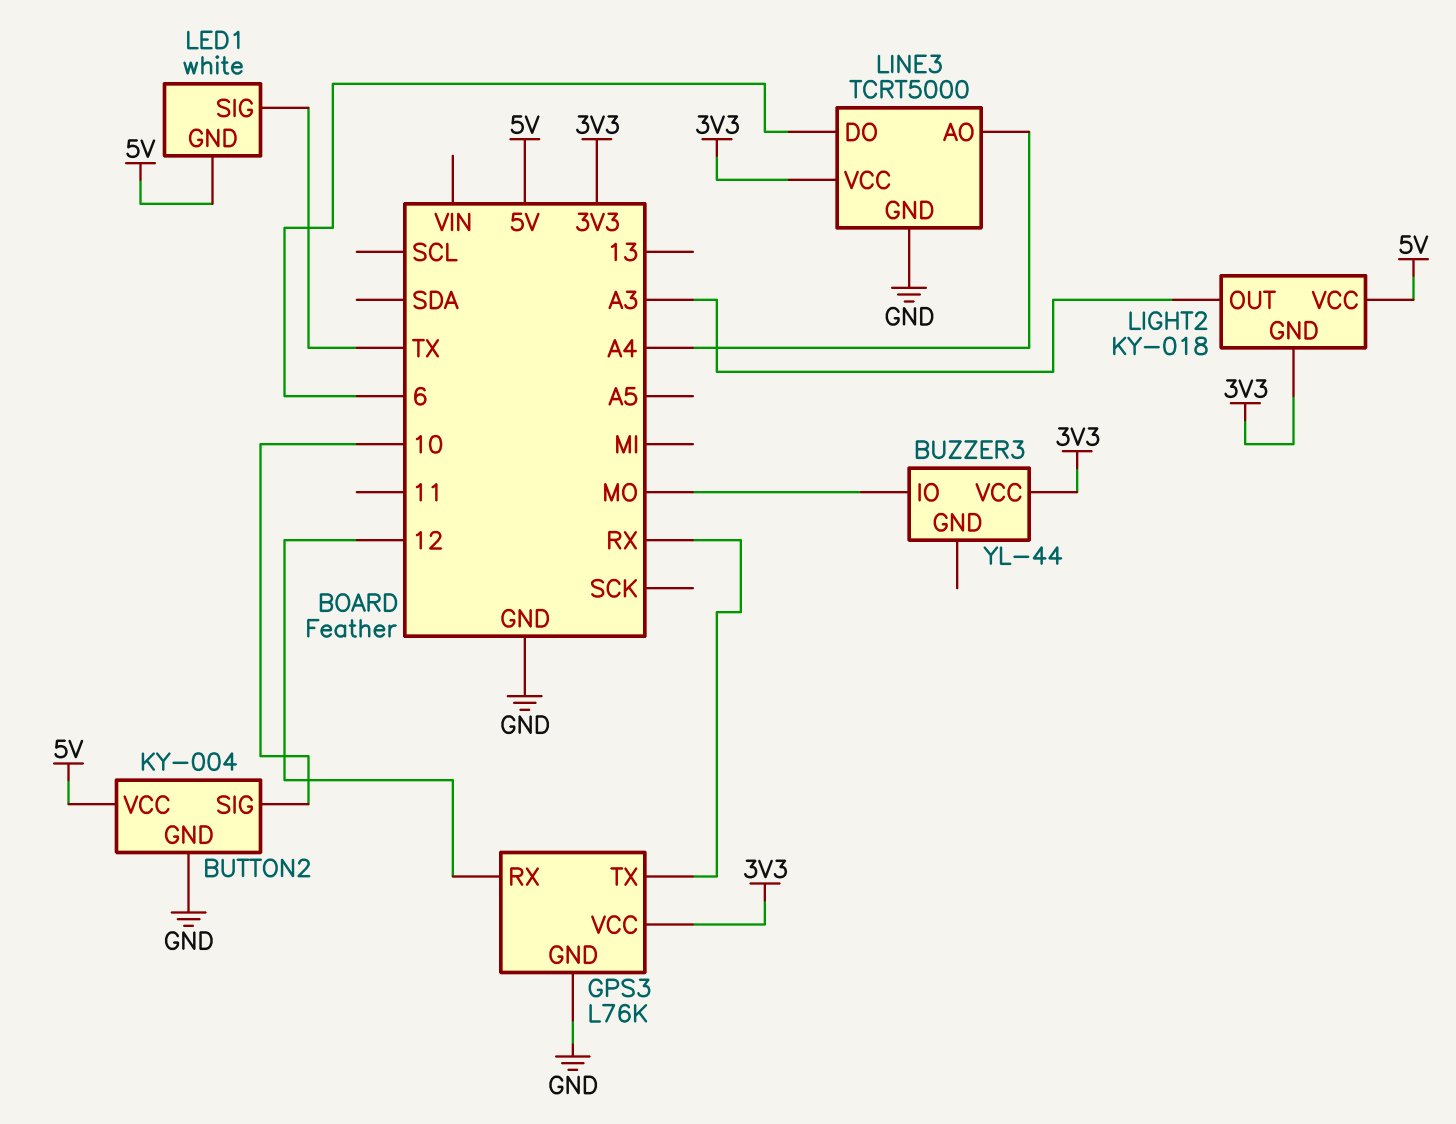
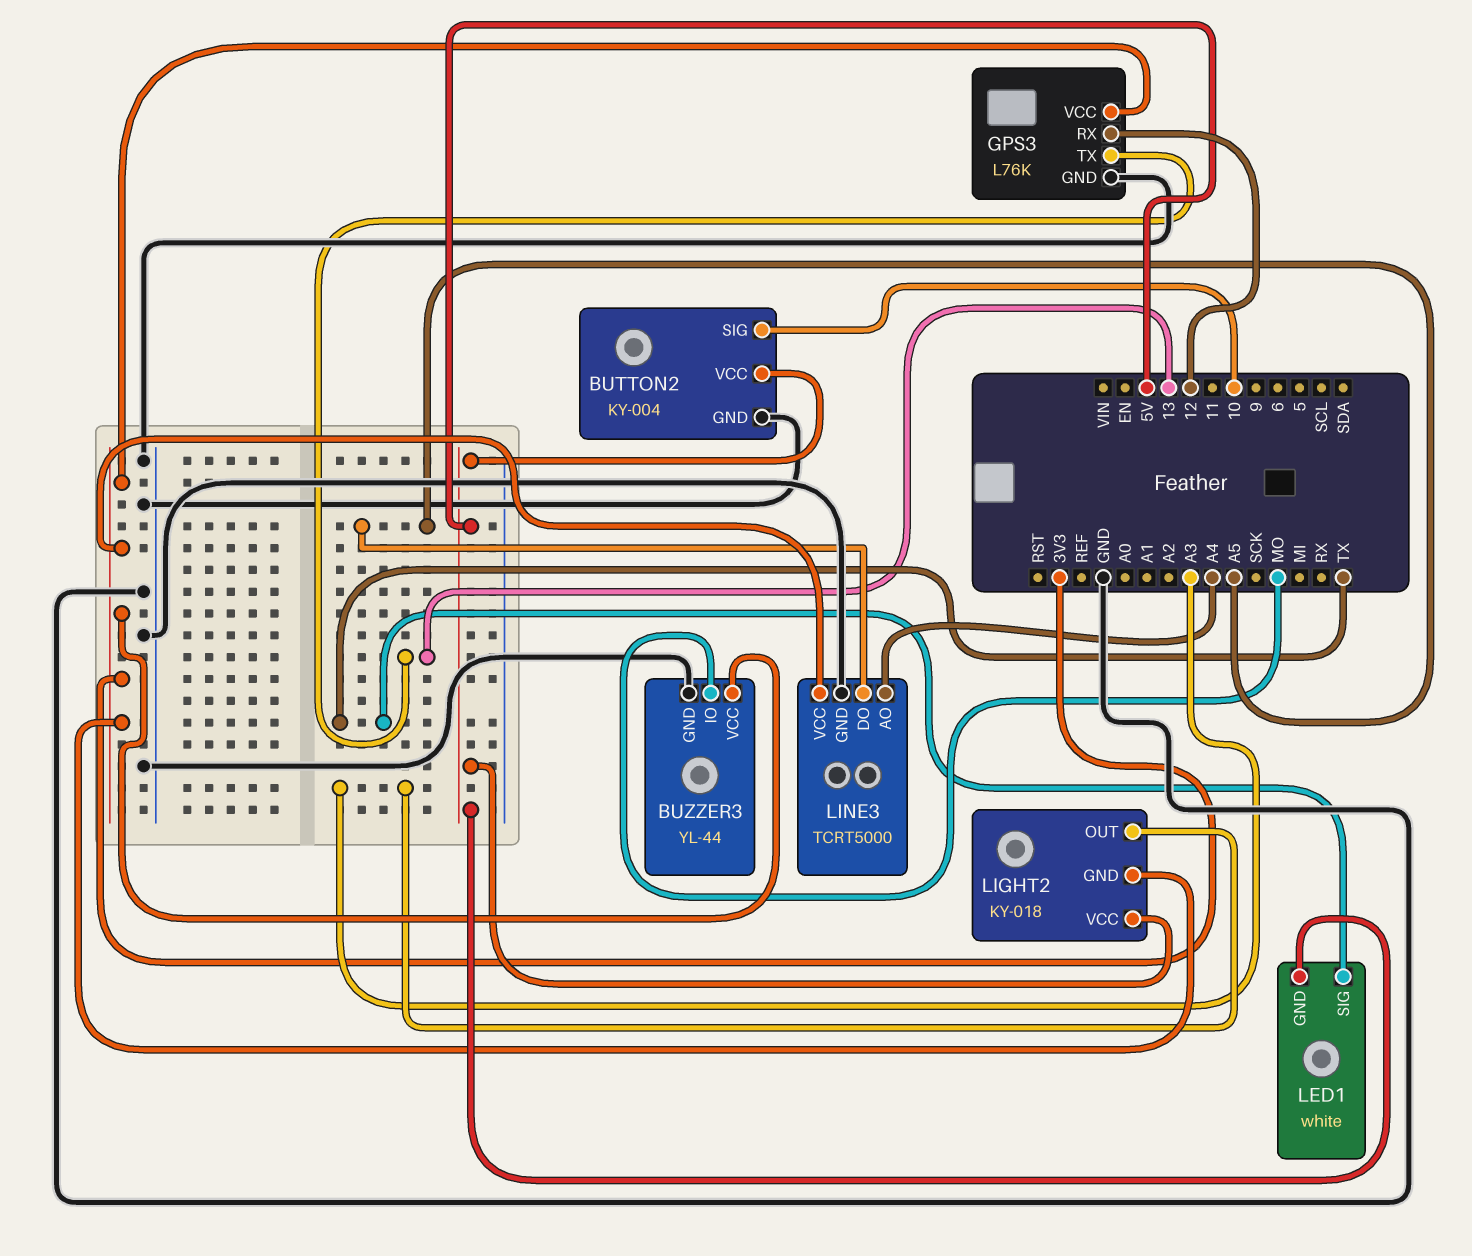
BUZZER3 pin GND: none -> GND
GPS3 pin TX: RX -> 13
LINE3 pin DO: 6 -> A5

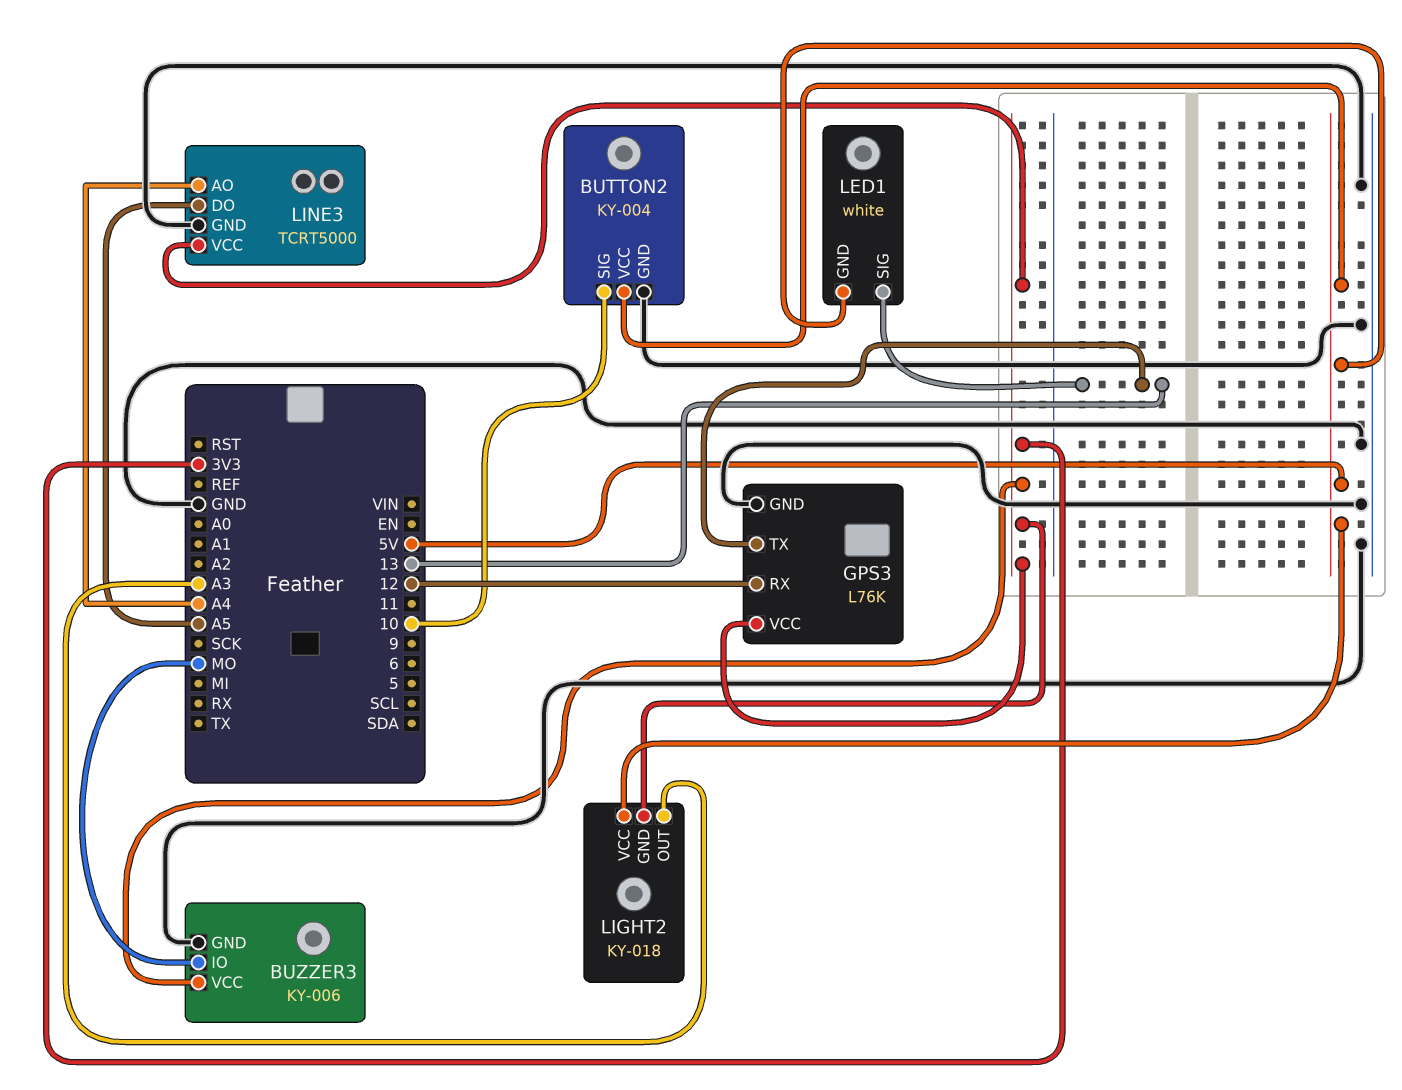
BUZZER3: YL-44 -> KY-006
LED1 pin SIG: TX -> 13

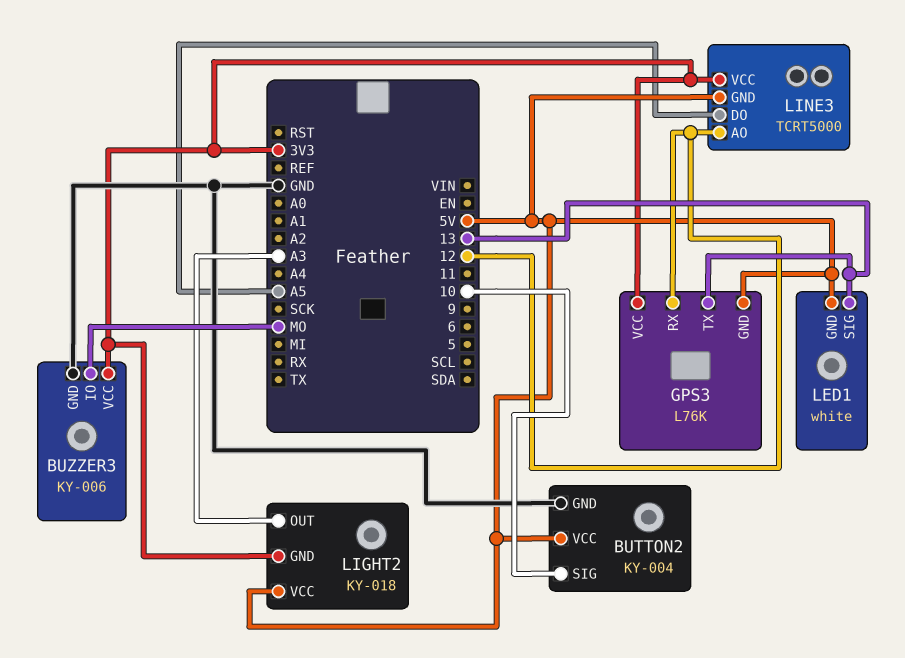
GPS3 pin GND: GND -> 5V
LINE3 pin AO: A4 -> 12
LINE3 pin GND: GND -> 5V

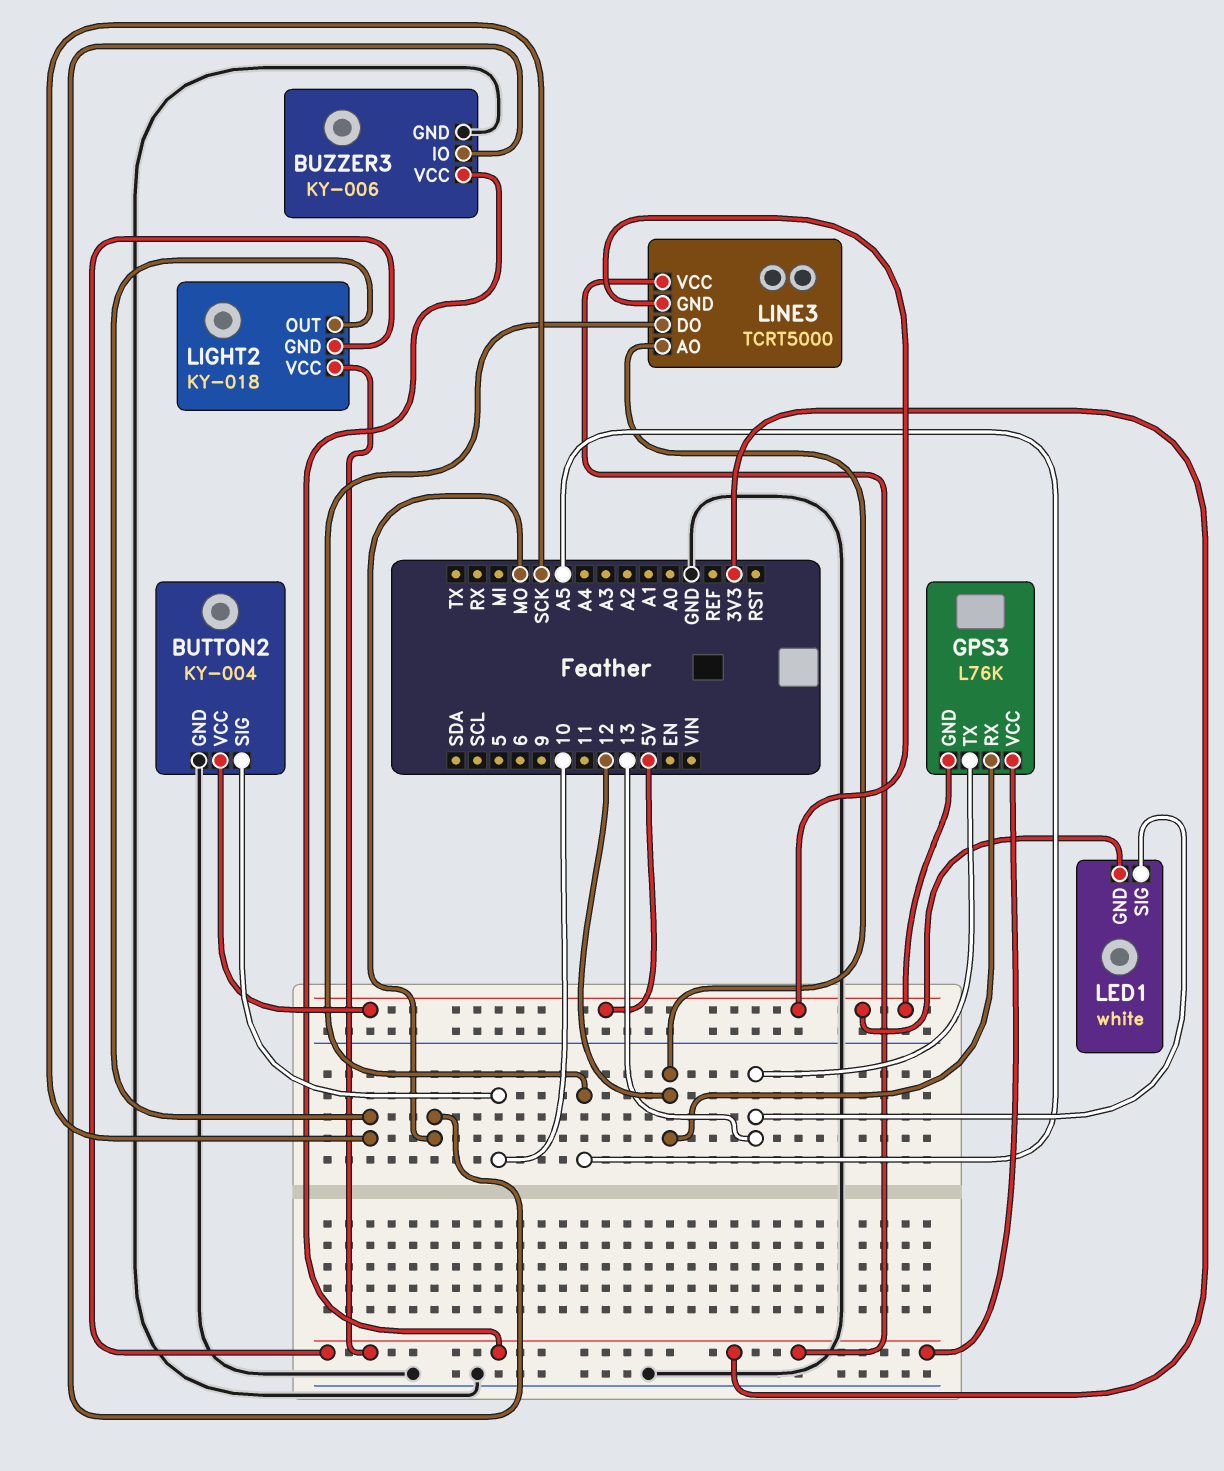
LIGHT2 pin OUT: A3 -> SCK
LIGHT2 pin VCC: 5V -> 3V3

